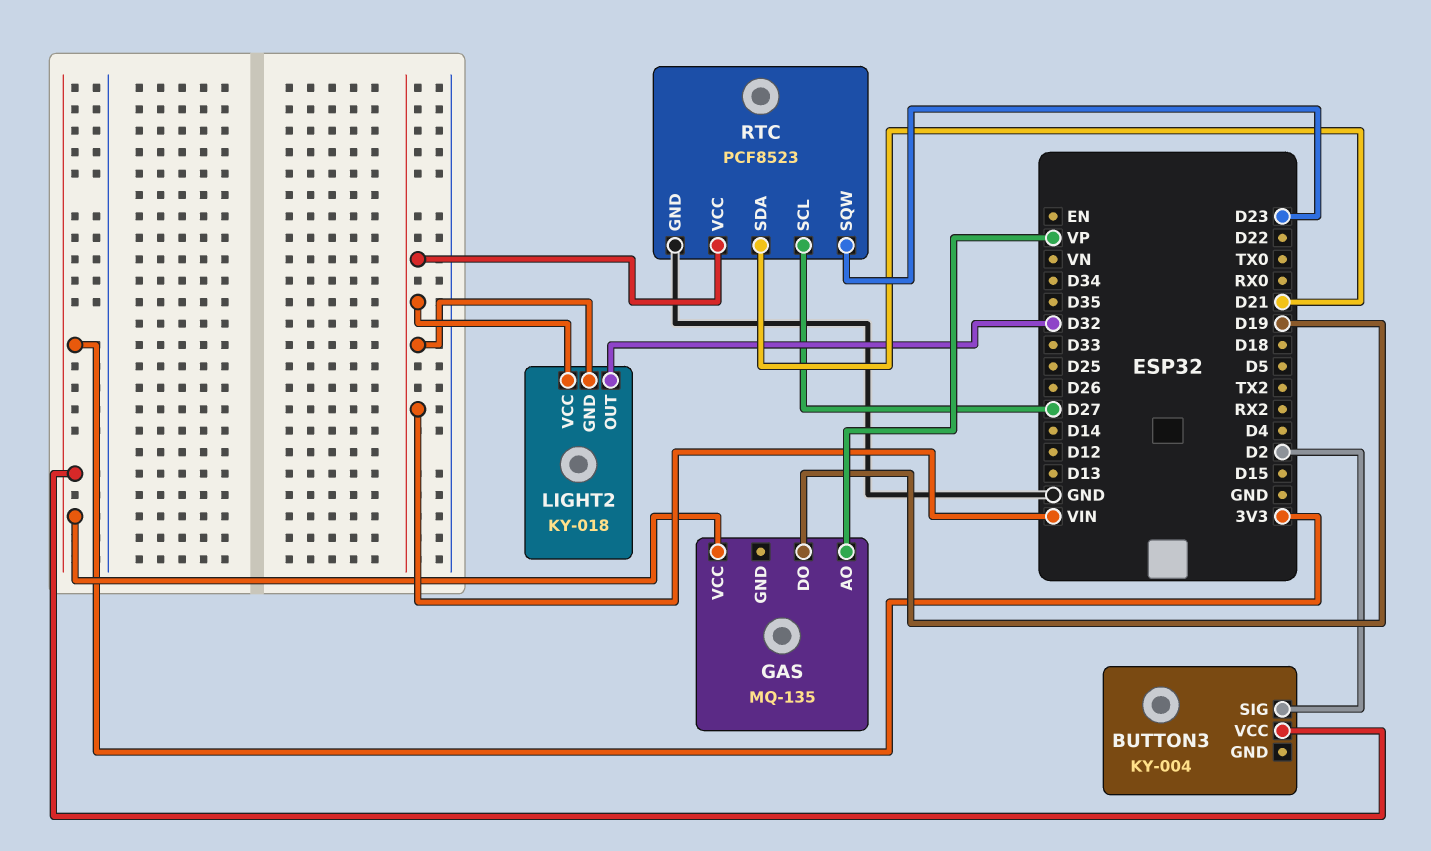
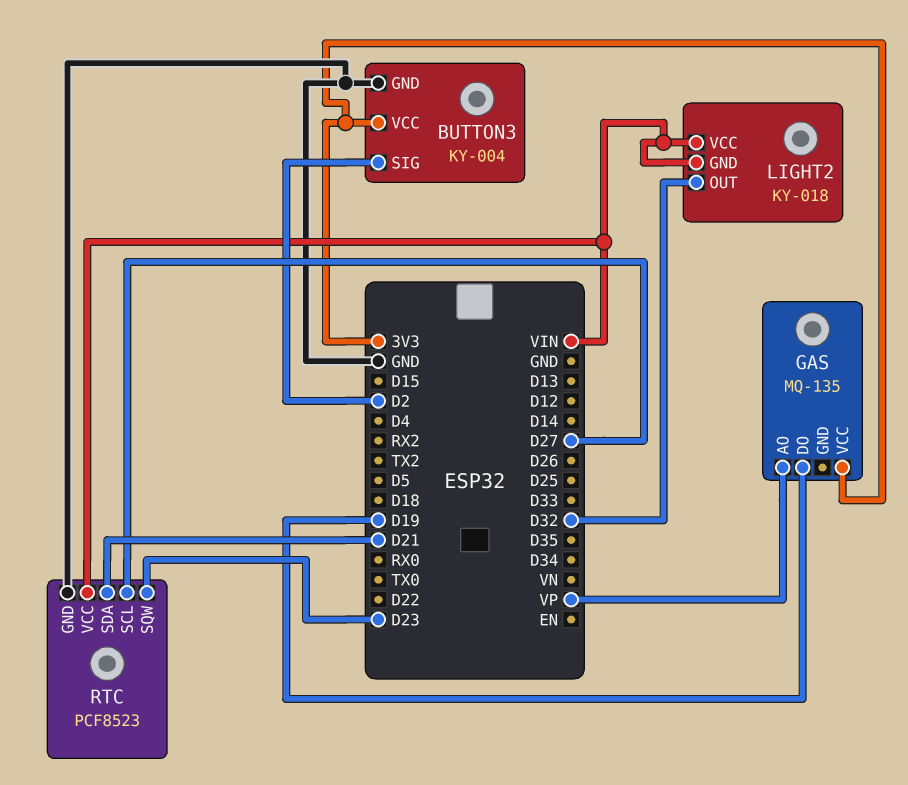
BUTTON3 pin GND: none -> GND

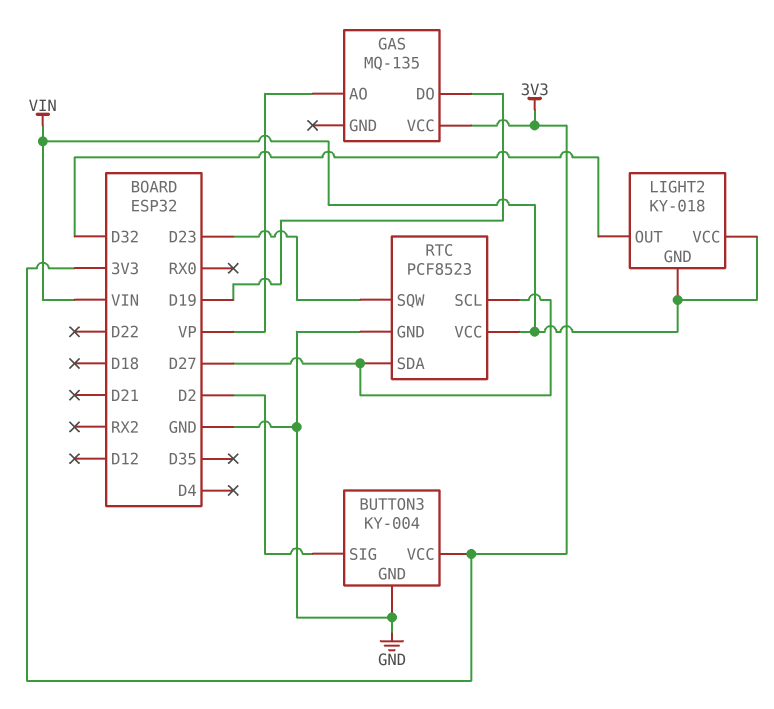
RTC pin SDA: D21 -> D27

